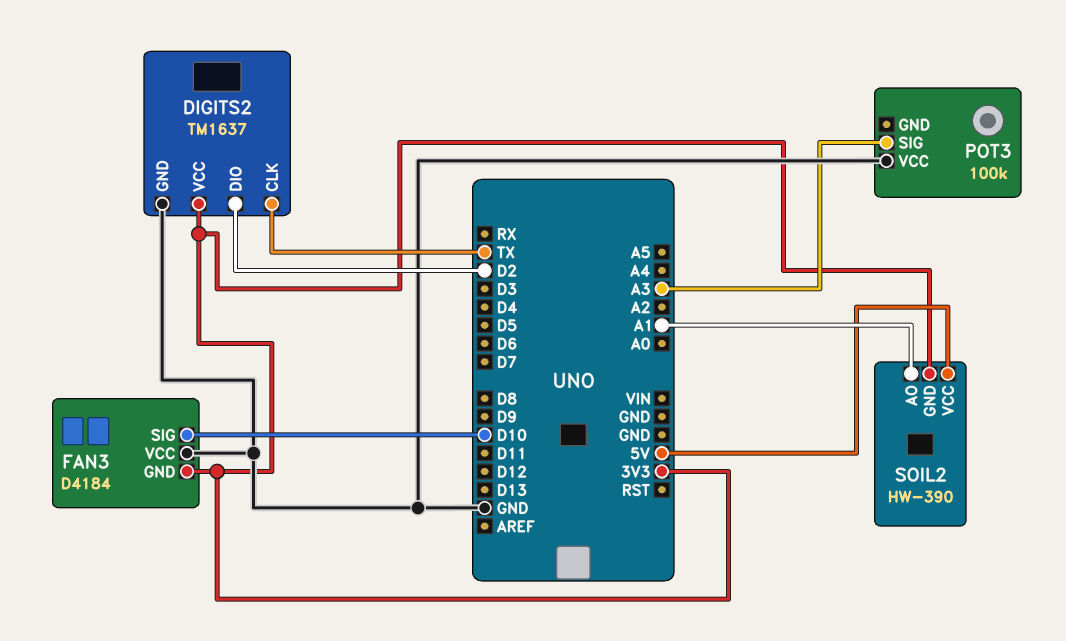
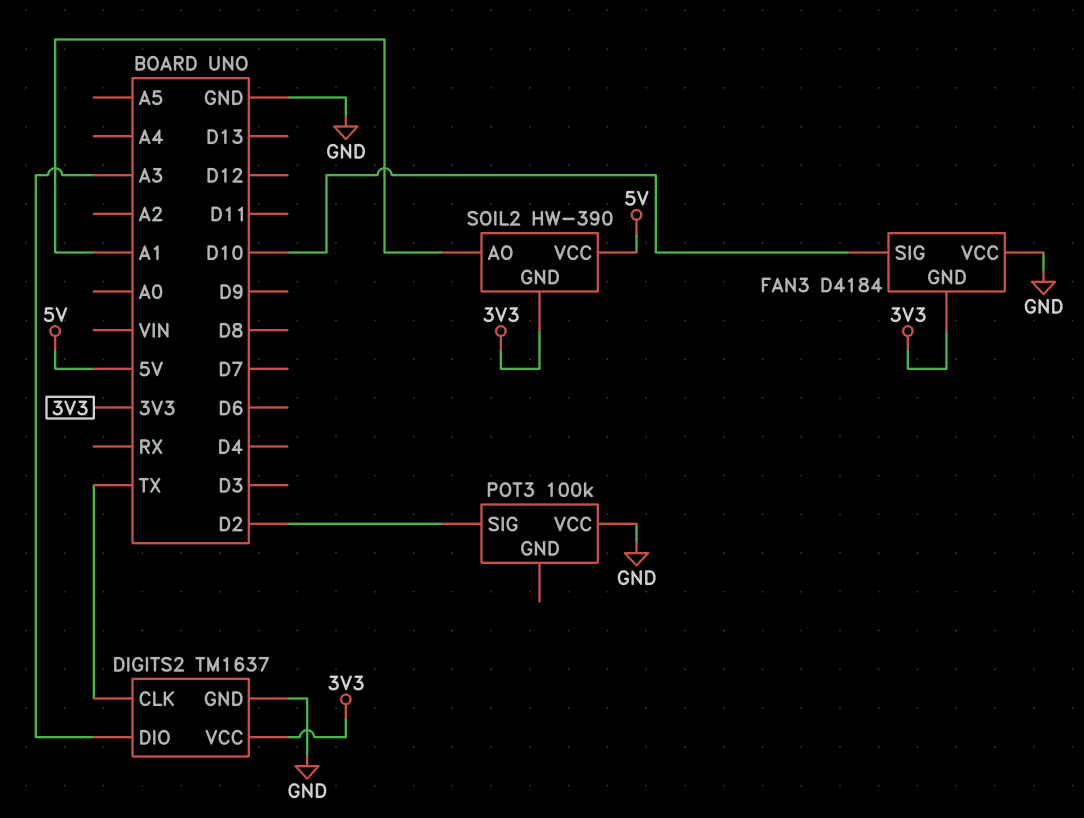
DIGITS2 pin DIO: D2 -> A3
POT3 pin SIG: A3 -> D2

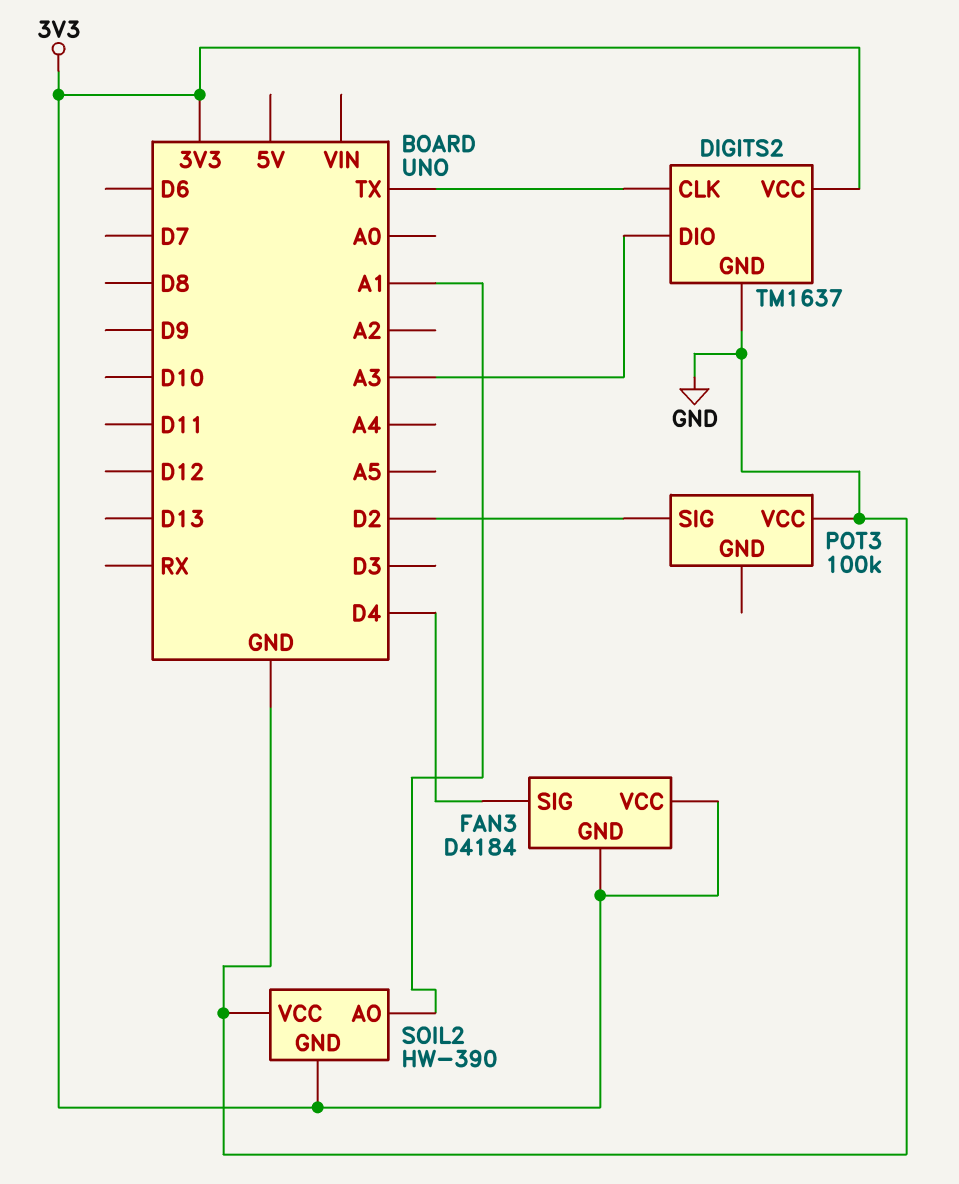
FAN3 pin SIG: D10 -> D4
FAN3 pin VCC: GND -> 3V3
SOIL2 pin VCC: 5V -> GND

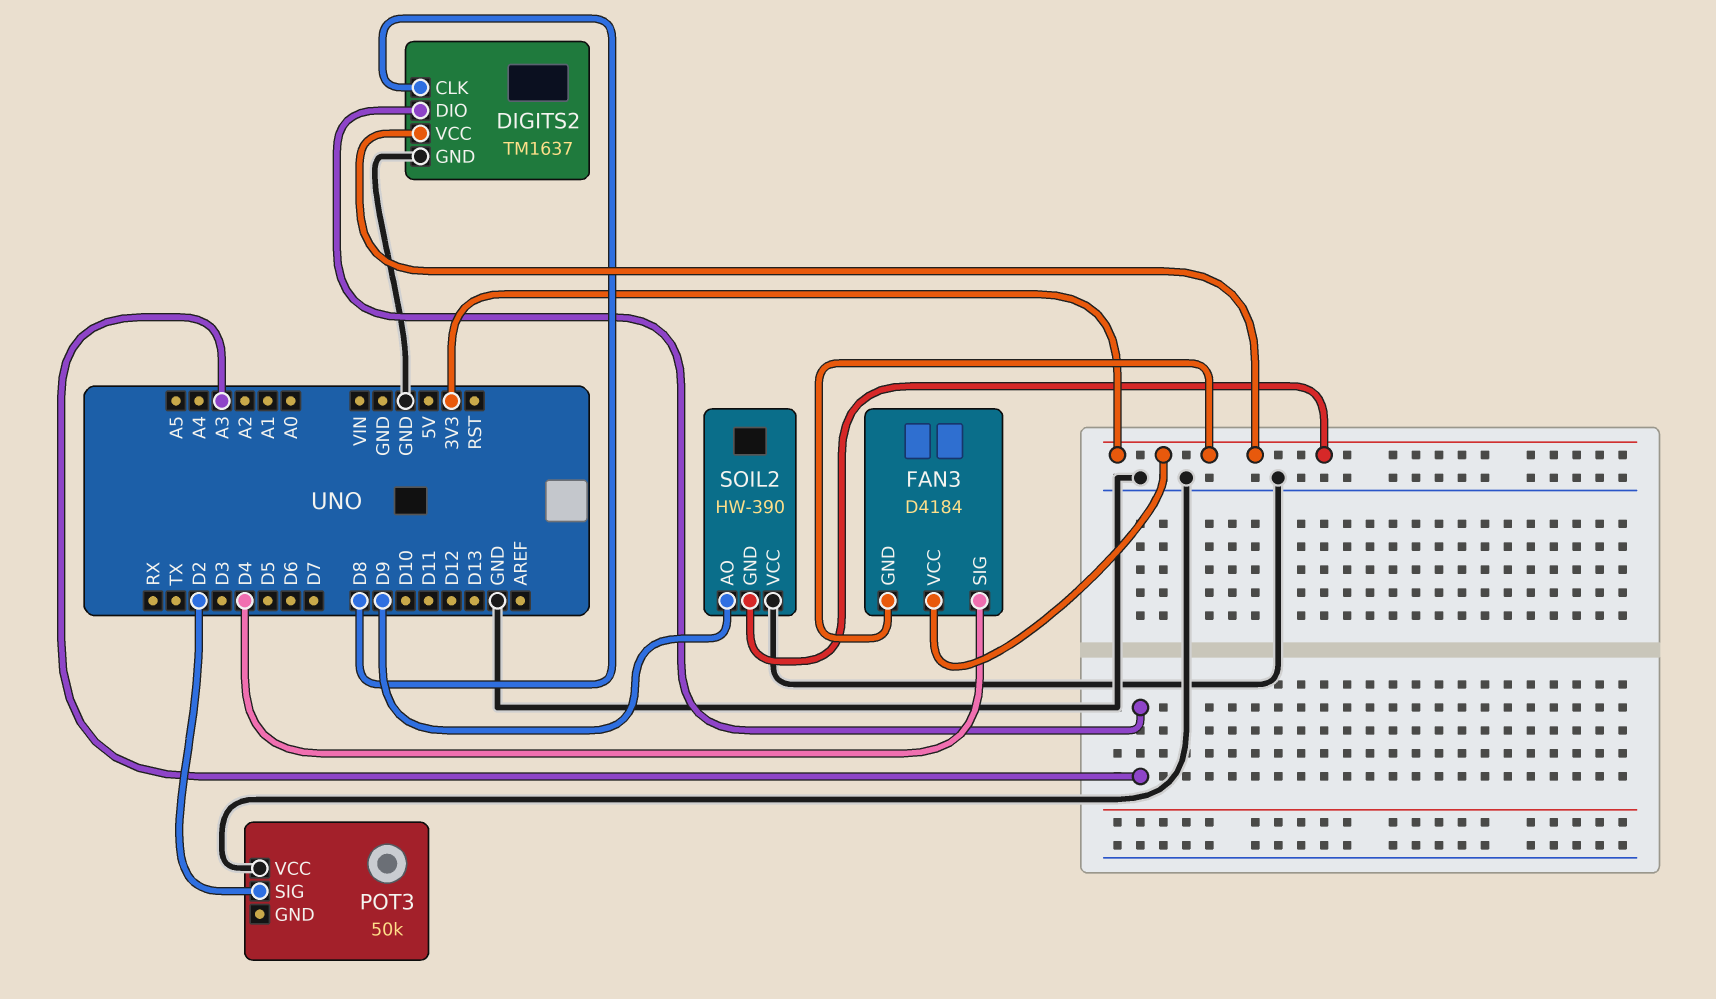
DIGITS2 pin CLK: TX -> D8
POT3: 100k -> 50k
SOIL2 pin AO: A1 -> D9

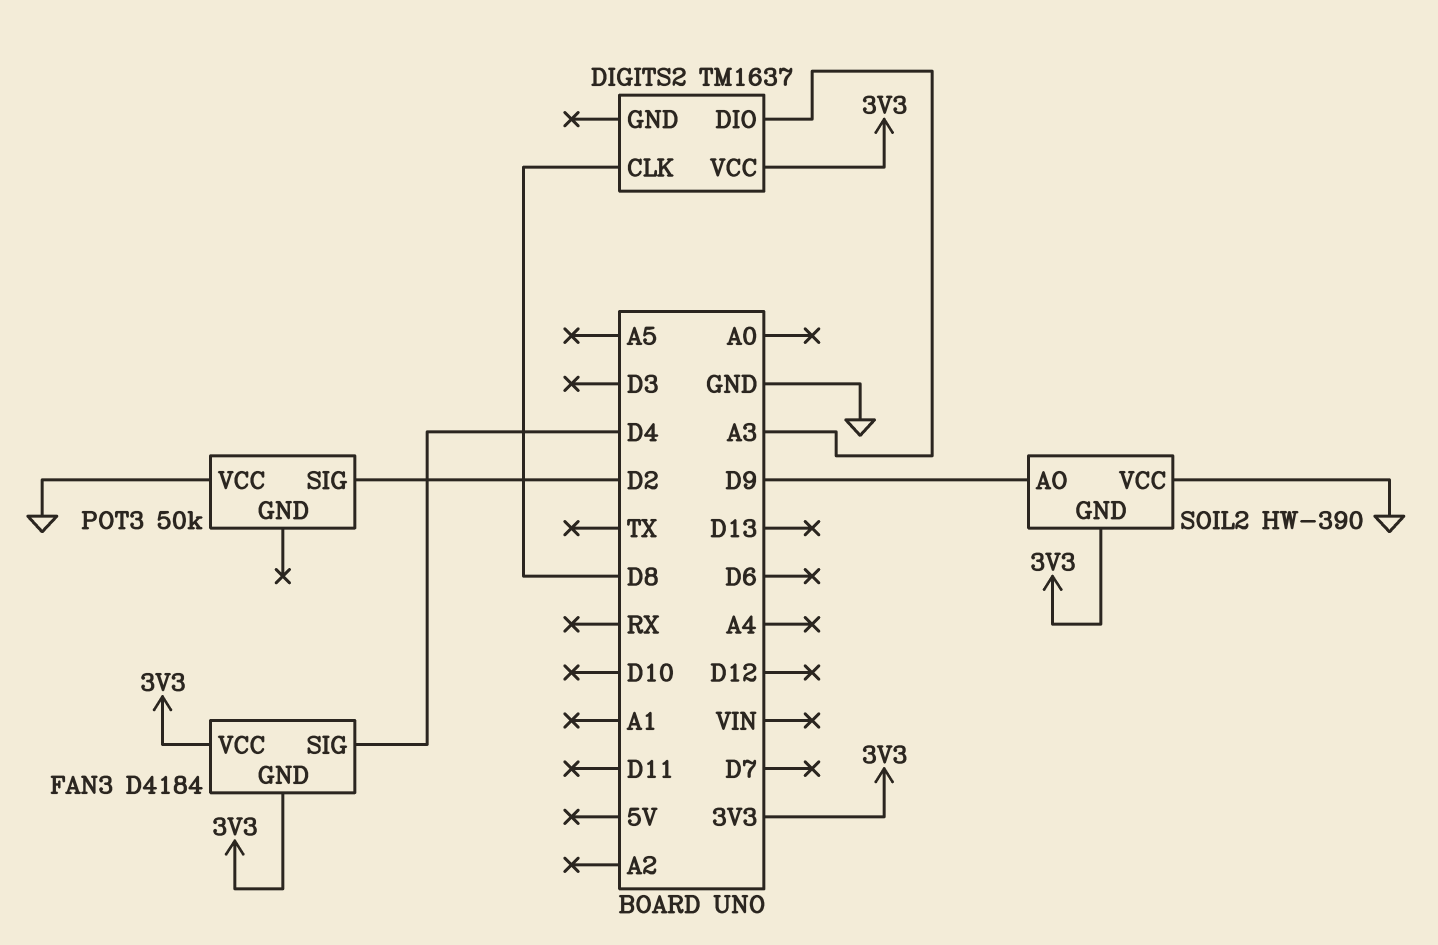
DIGITS2 pin GND: GND -> none

